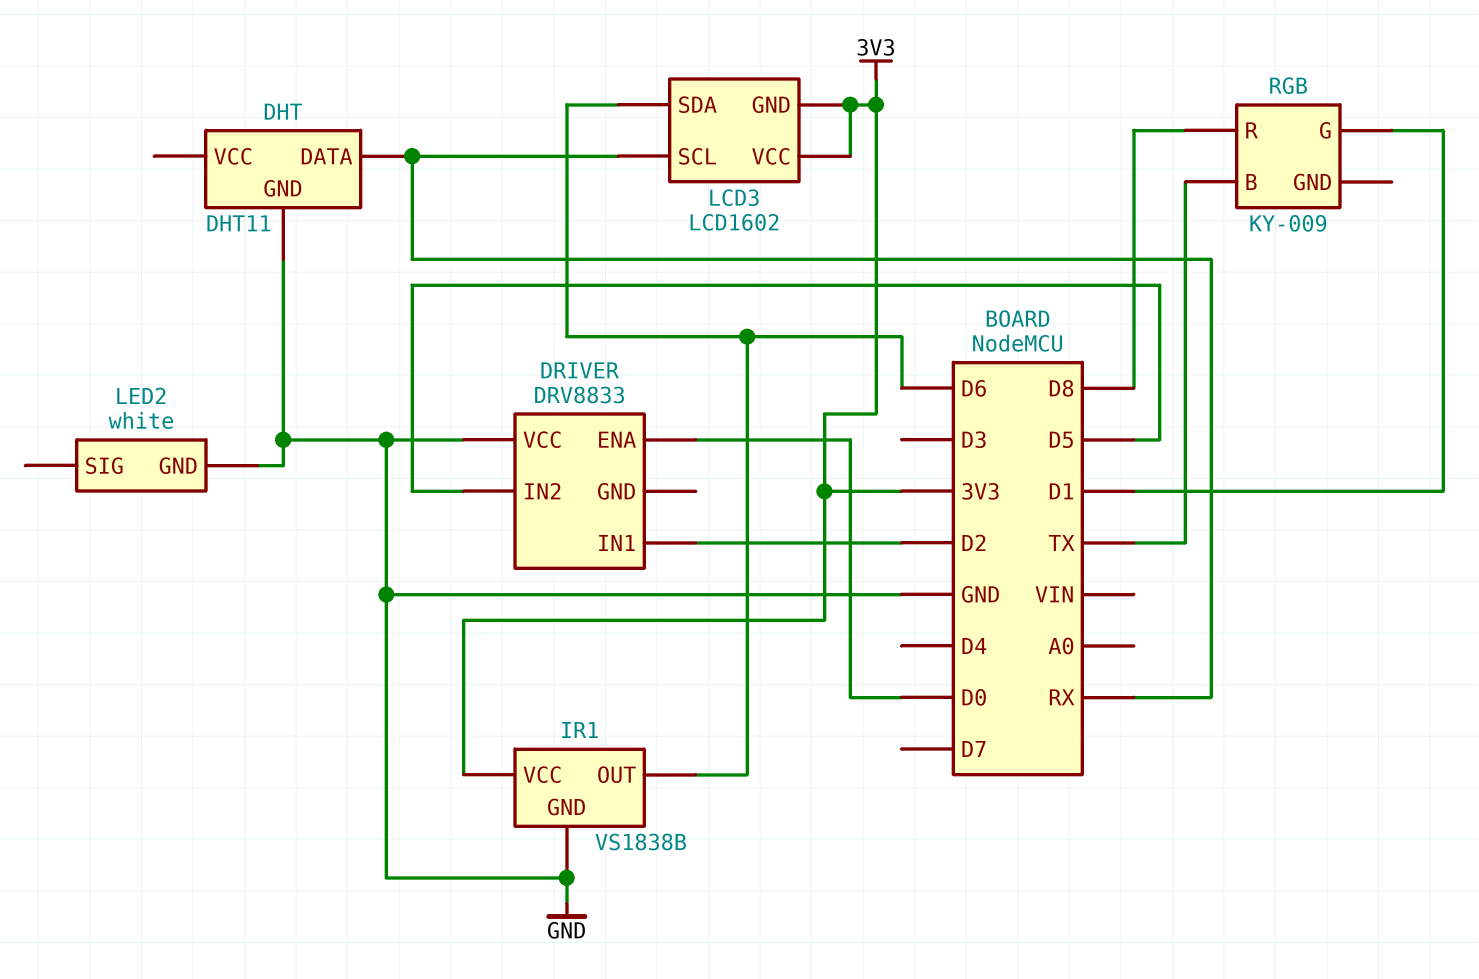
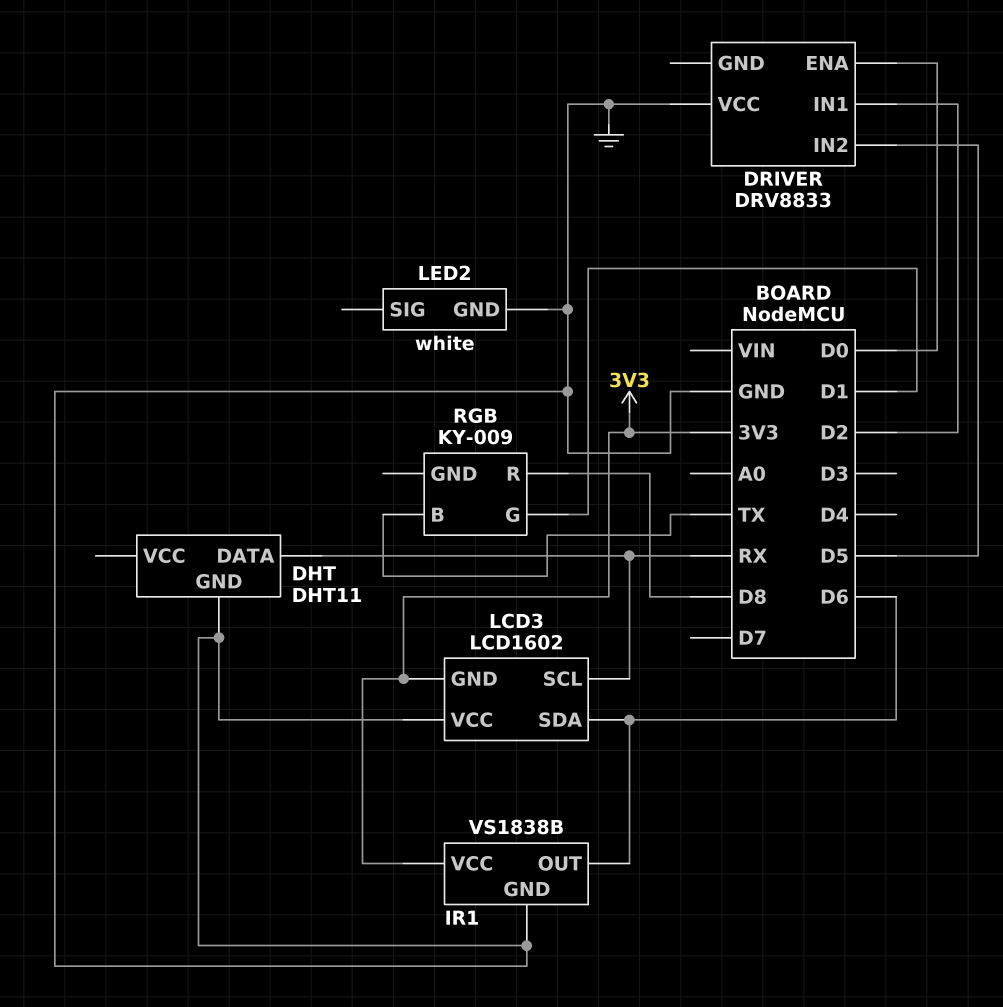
LCD3 pin VCC: 3V3 -> GND

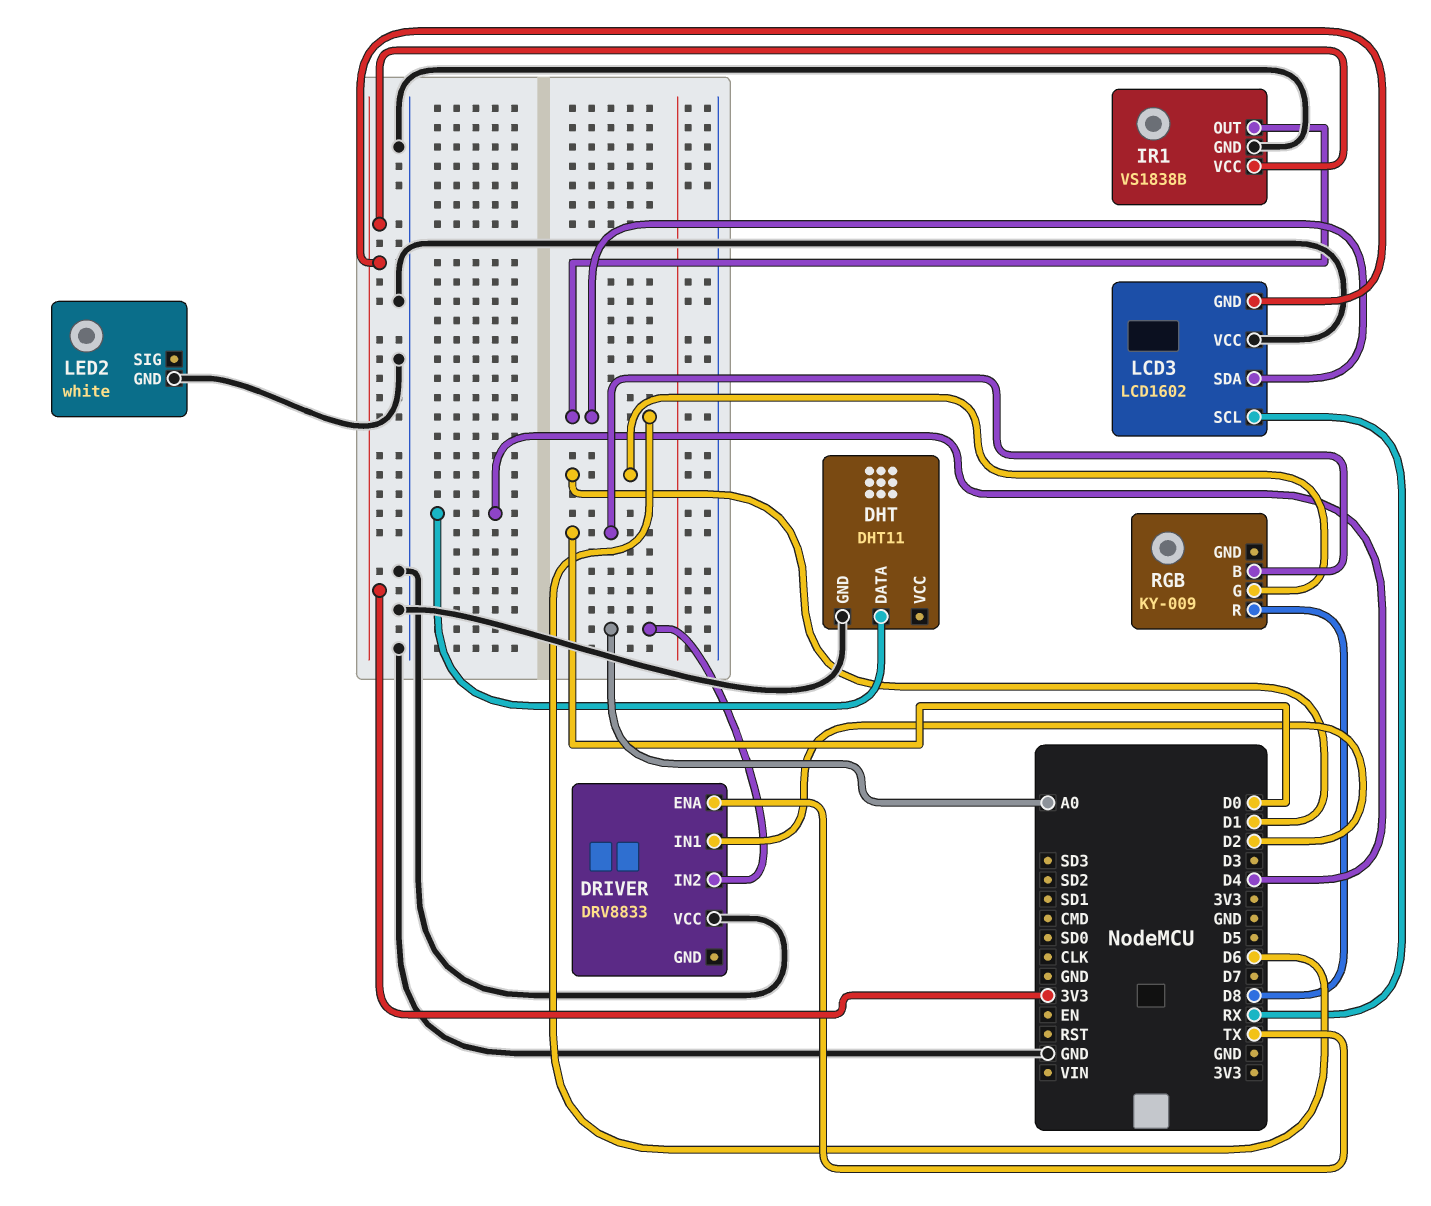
DHT pin DATA: RX -> D4
DRIVER pin ENA: D0 -> TX
DRIVER pin IN2: D5 -> A0
RGB pin B: TX -> D0

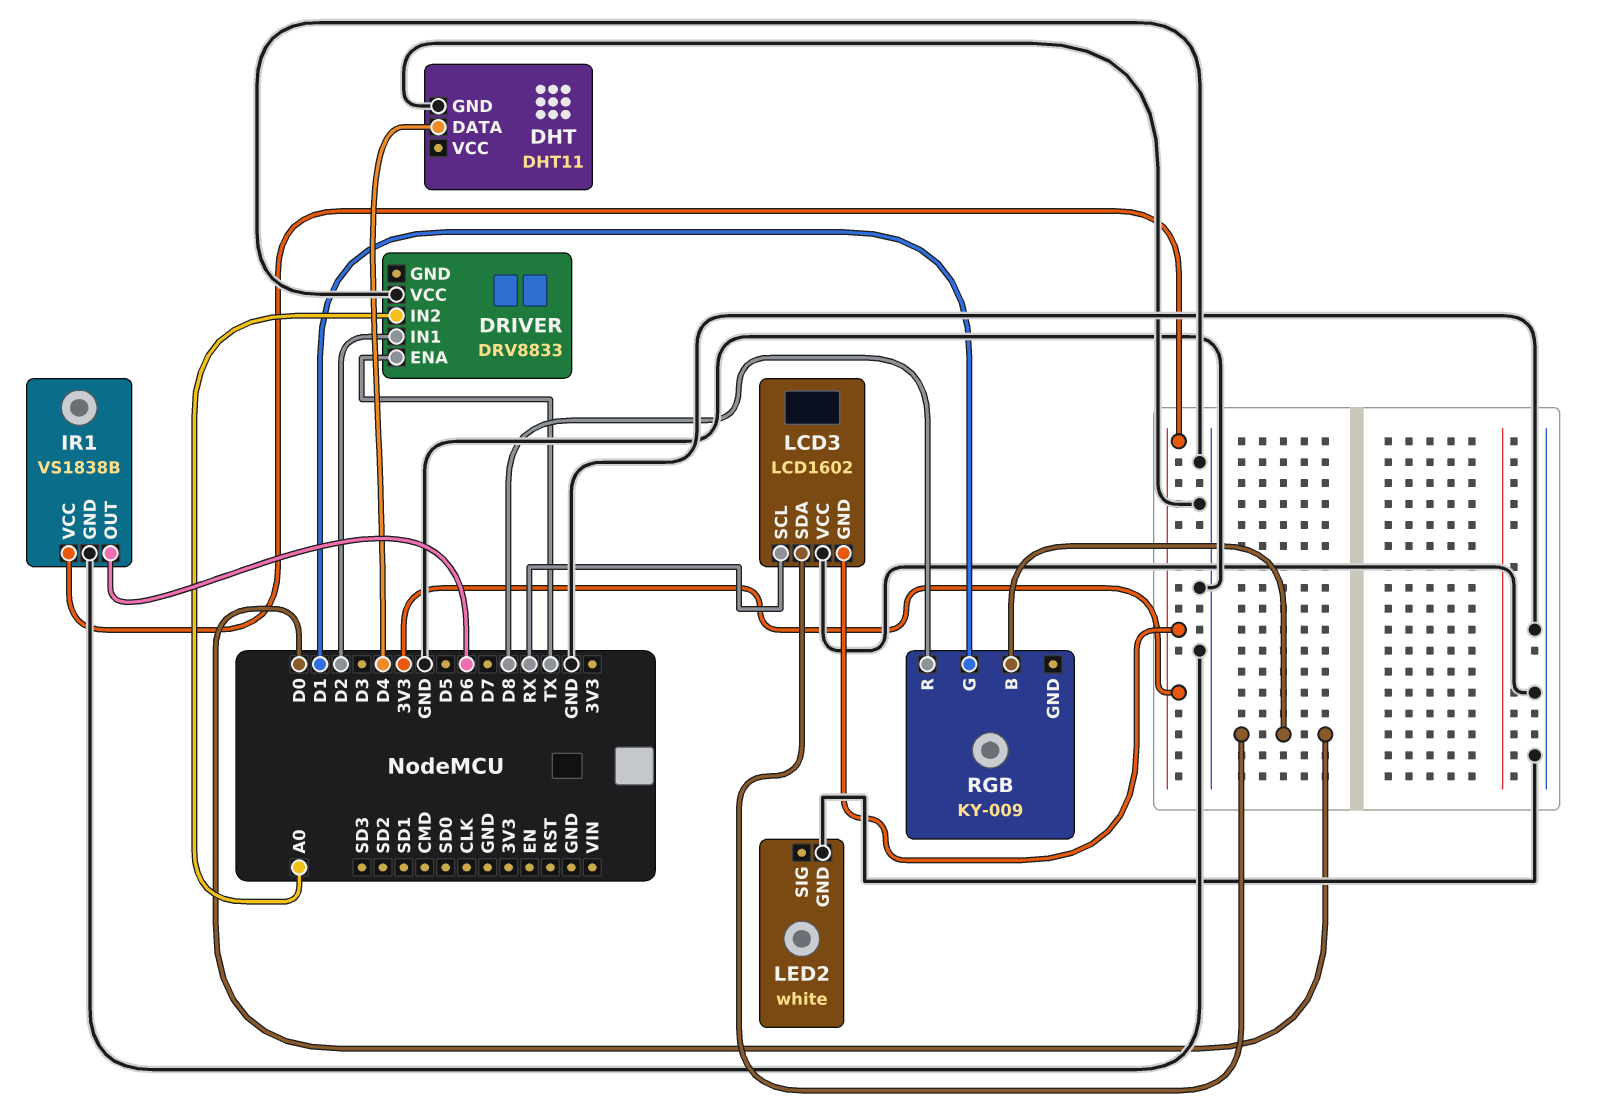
LCD3 pin SDA: D6 -> D0

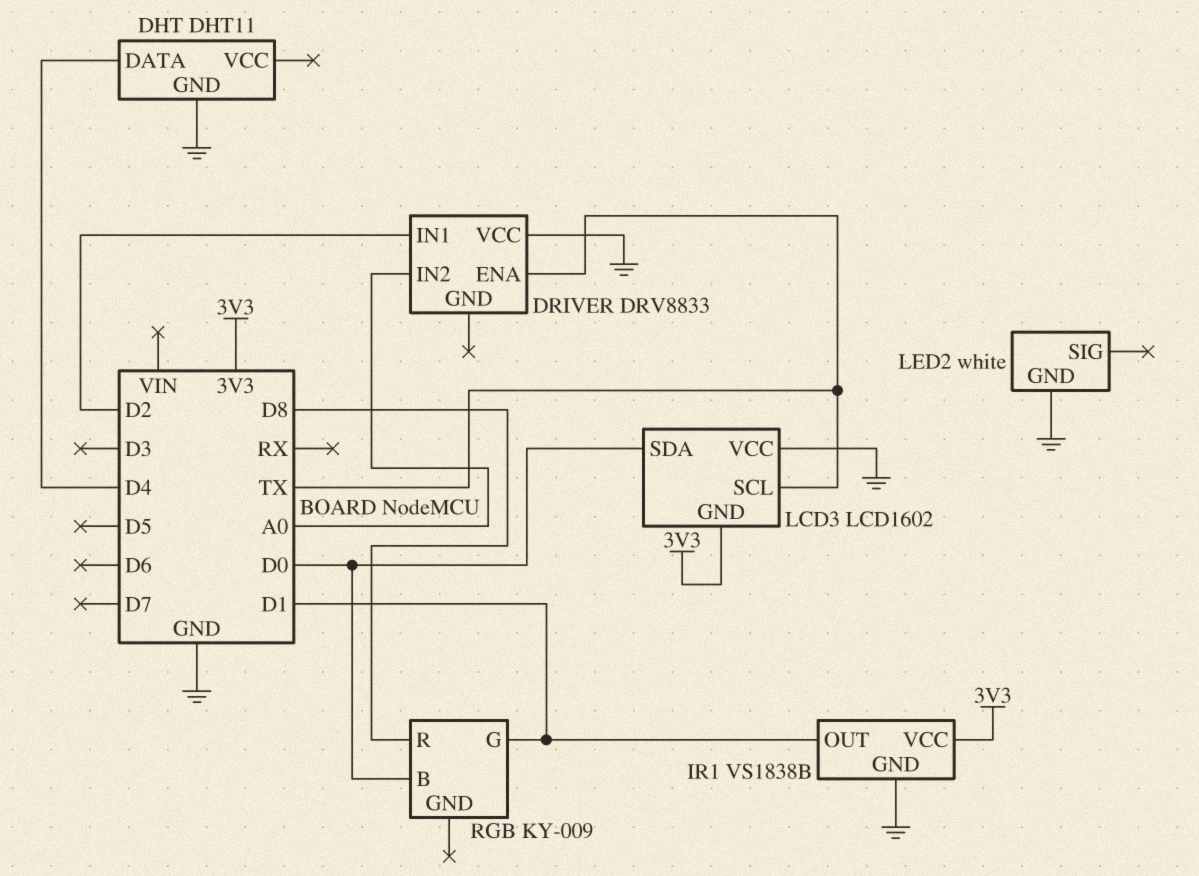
IR1 pin OUT: D6 -> D1
LCD3 pin SCL: RX -> TX

